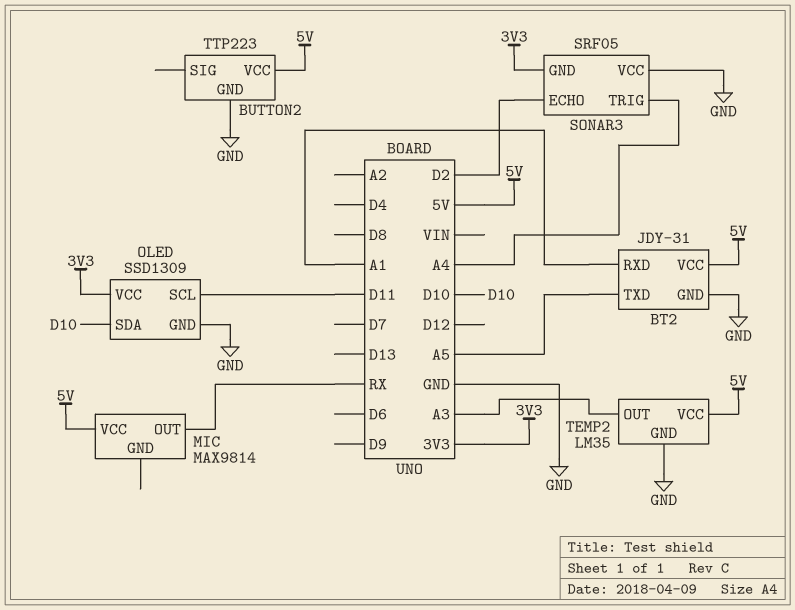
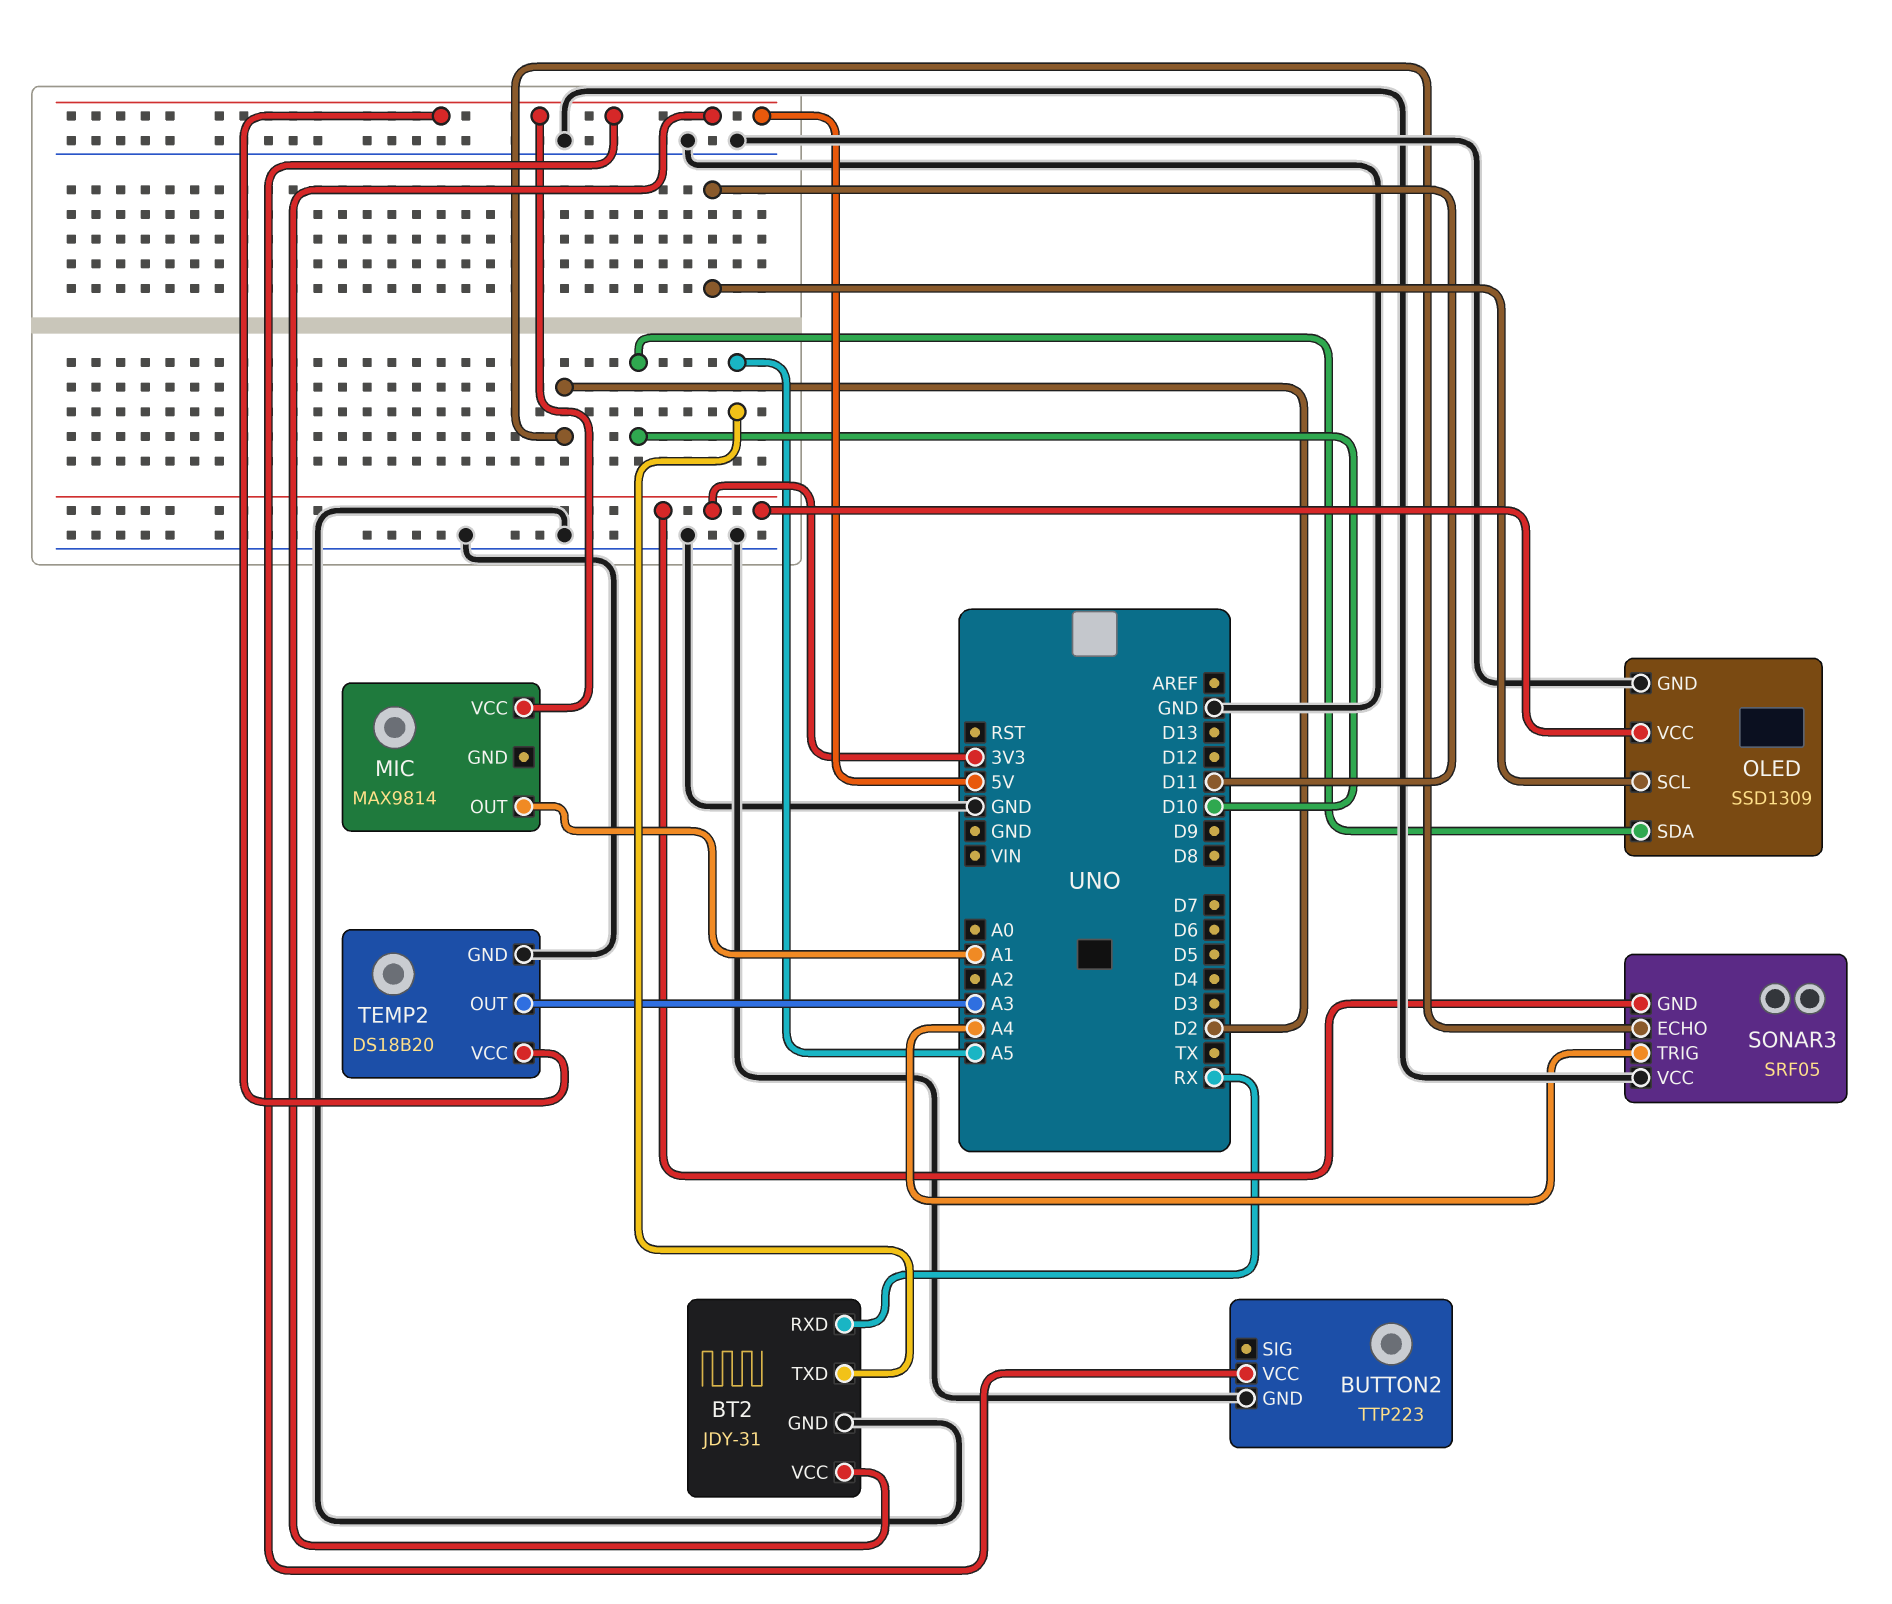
BT2 pin RXD: A1 -> RX
MIC pin OUT: RX -> A1
TEMP2: LM35 -> DS18B20

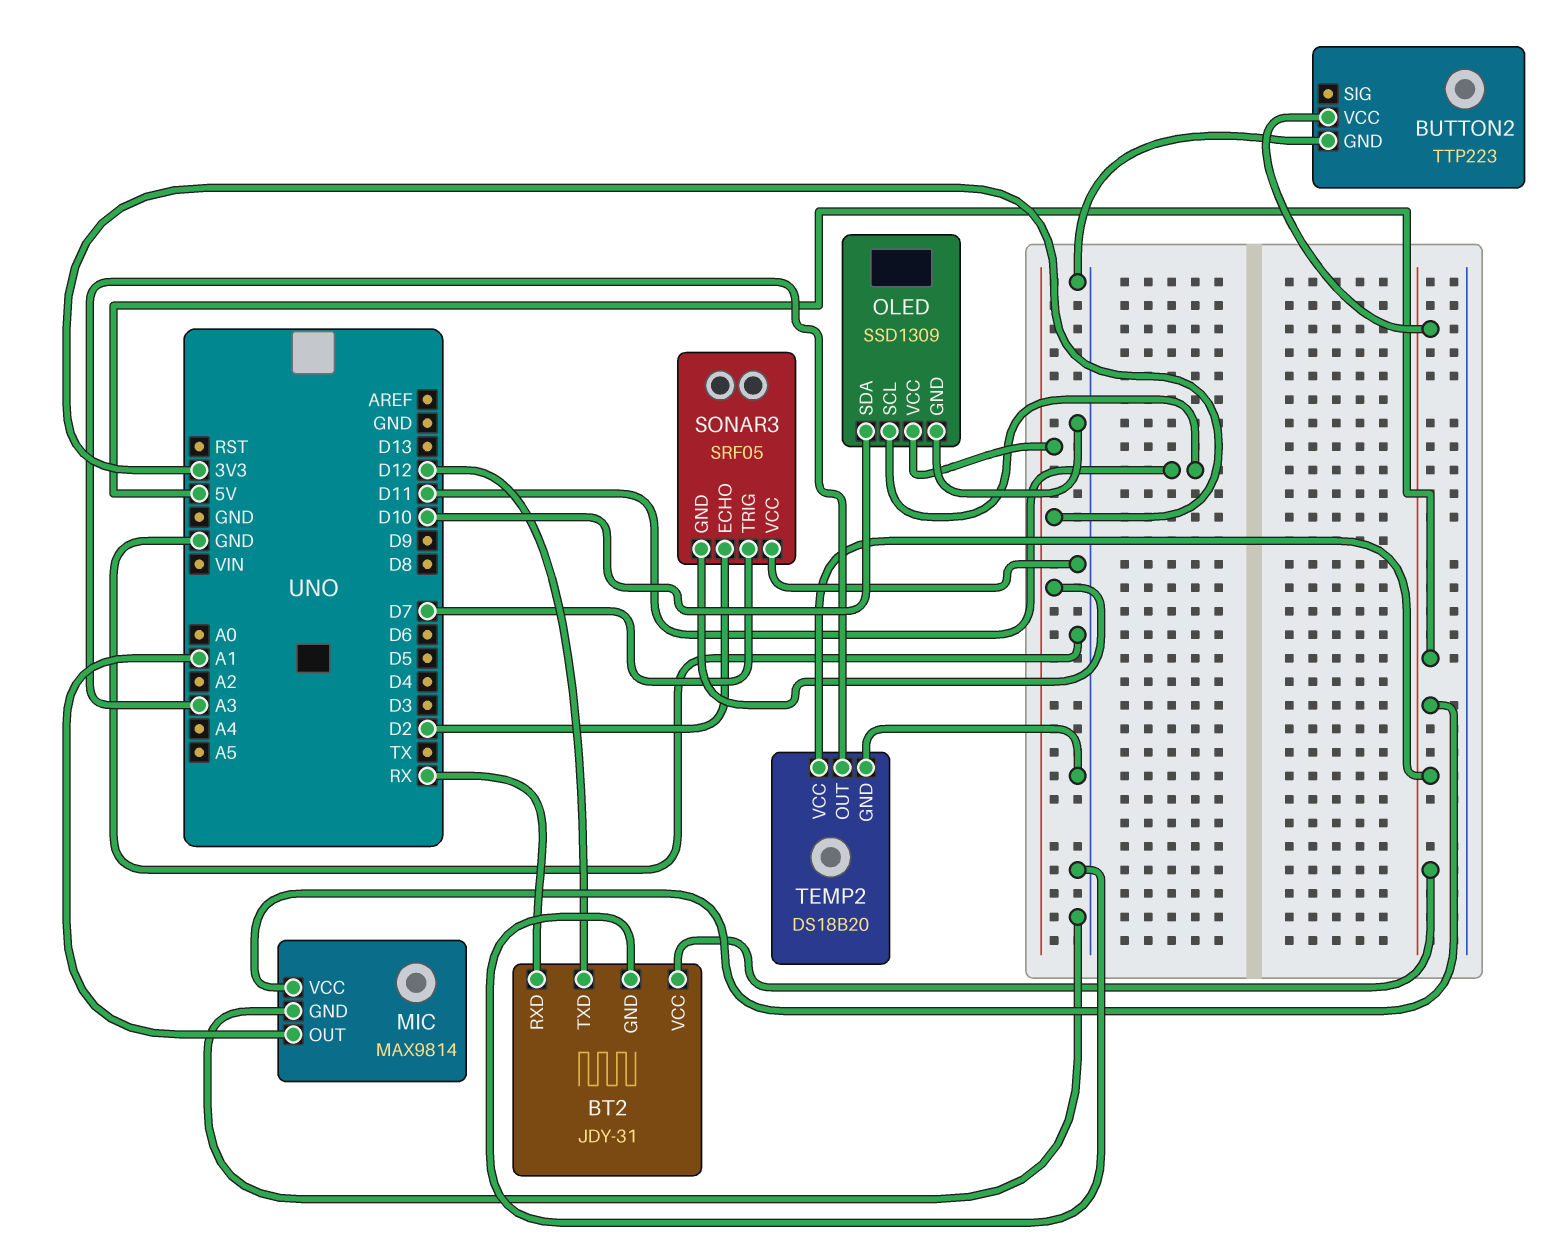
BT2 pin TXD: A5 -> D12
MIC pin GND: none -> GND
SONAR3 pin TRIG: A4 -> D7

